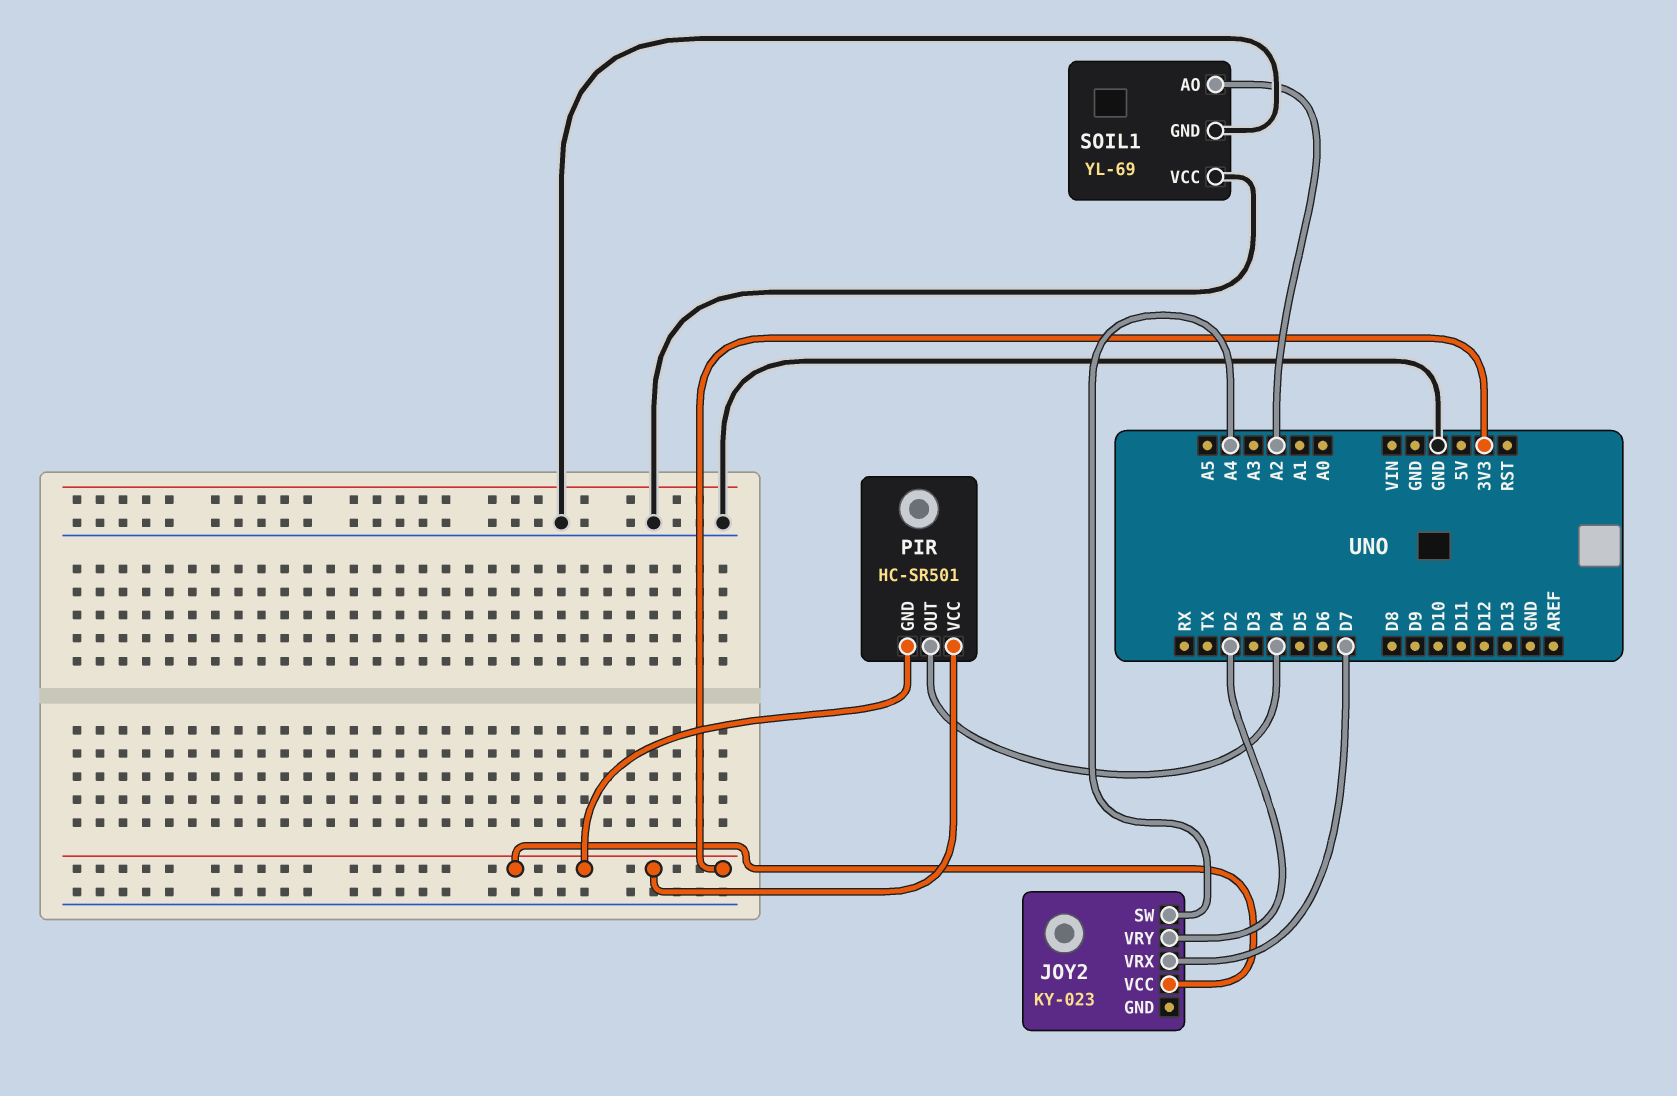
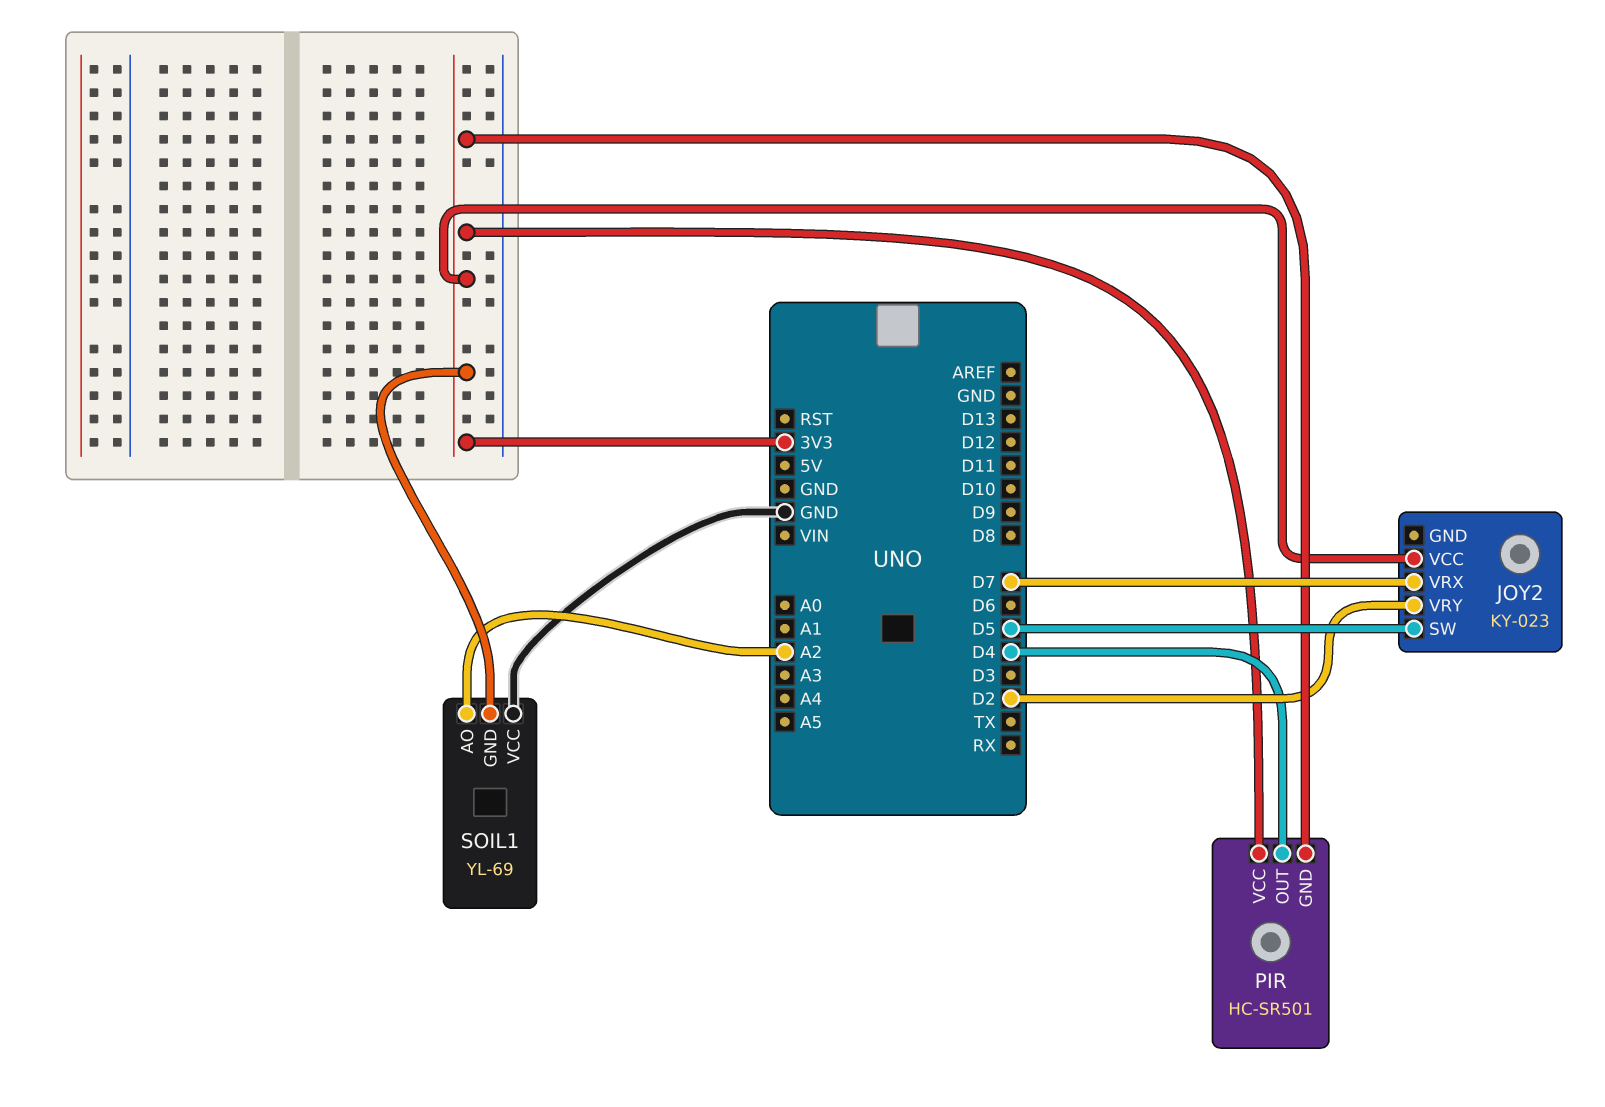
JOY2 pin SW: A4 -> D5
SOIL1 pin GND: GND -> 3V3

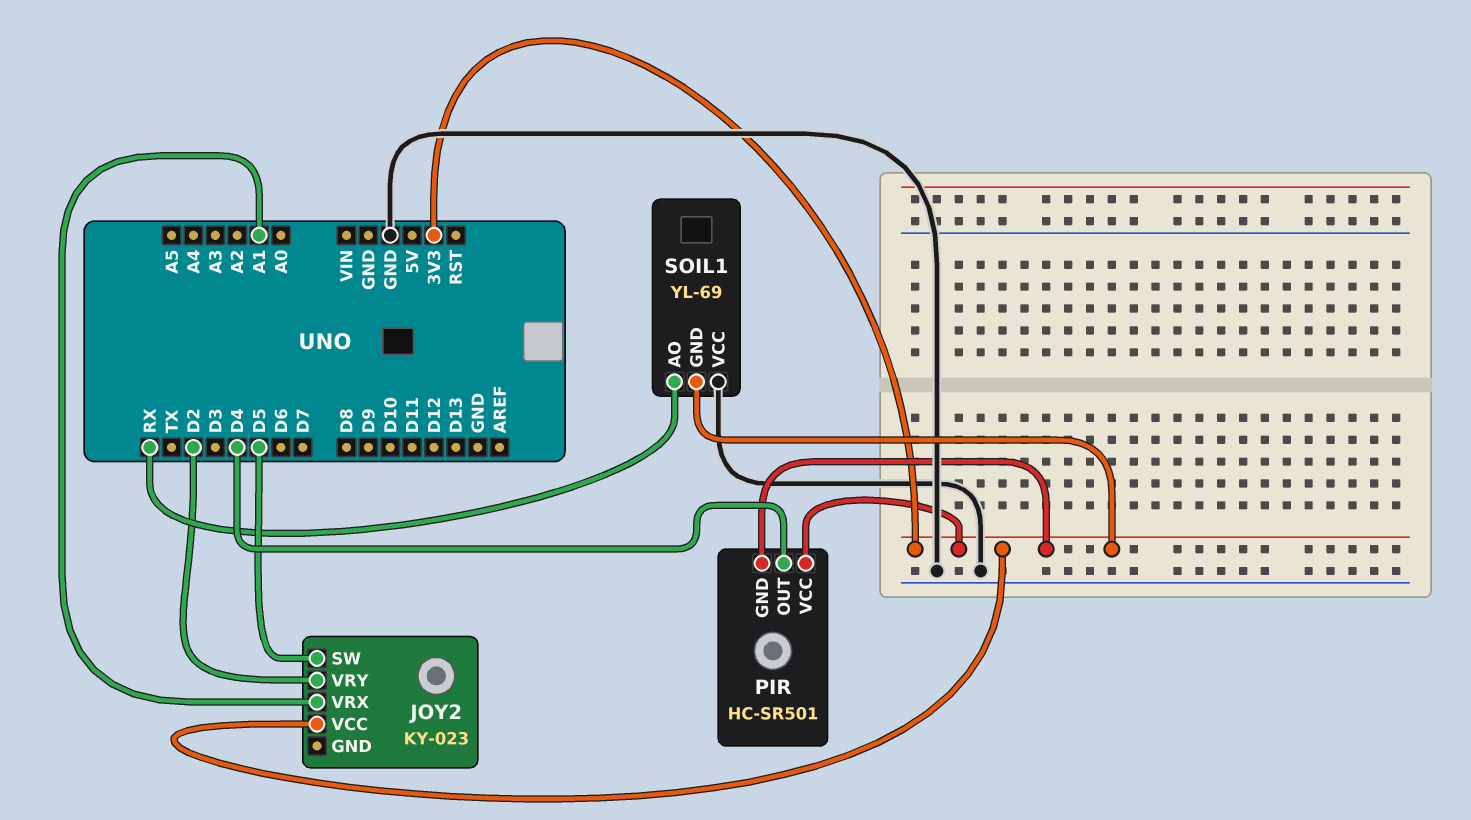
JOY2 pin VRX: D7 -> A1
SOIL1 pin AO: A2 -> RX

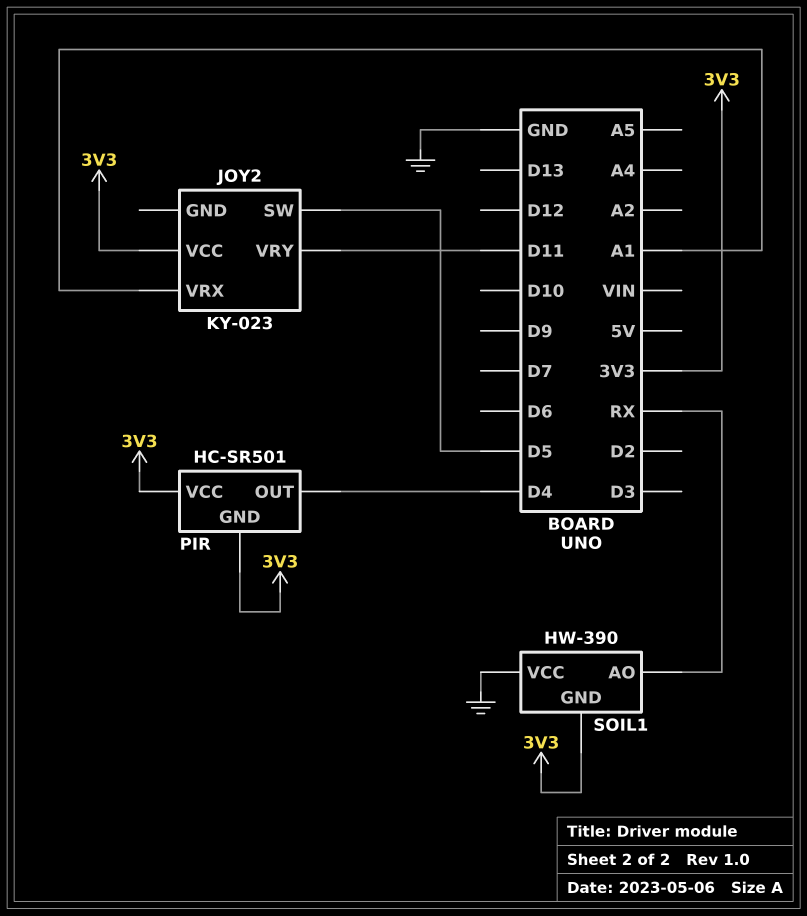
JOY2 pin VRY: D2 -> D11
SOIL1: YL-69 -> HW-390

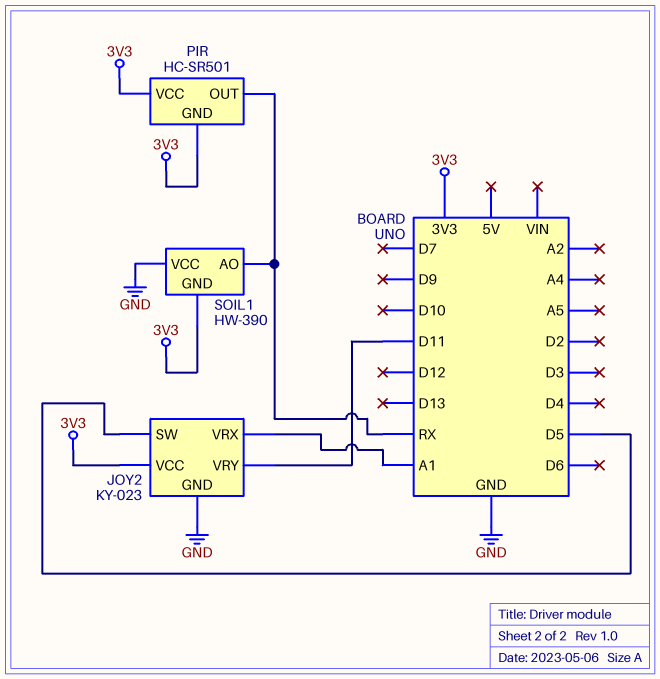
JOY2 pin GND: none -> GND
PIR pin OUT: D4 -> RX

